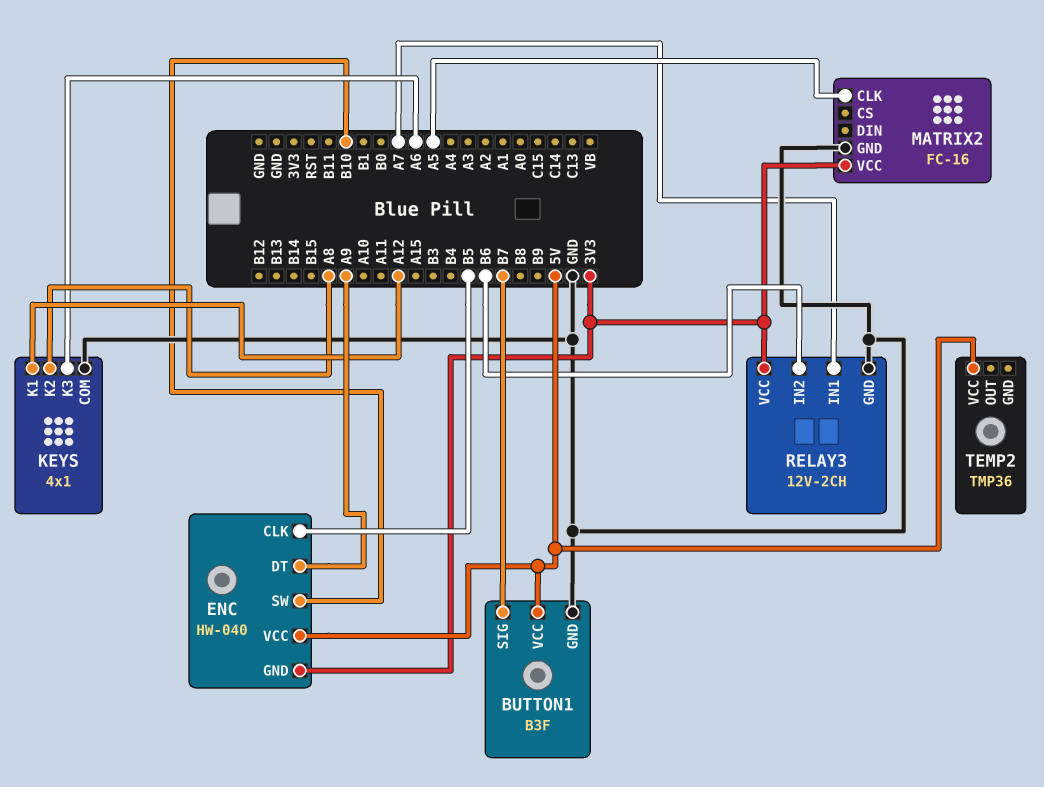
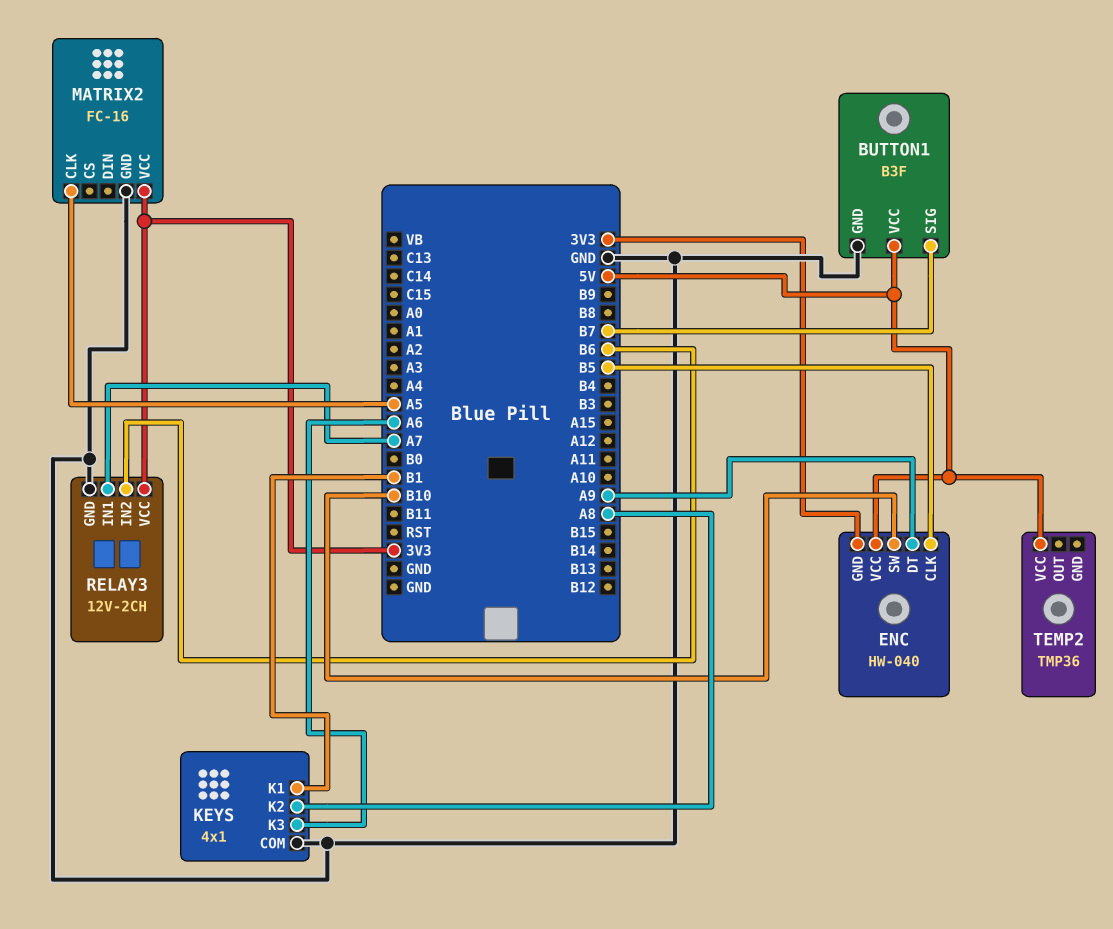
KEYS pin K1: A12 -> B1

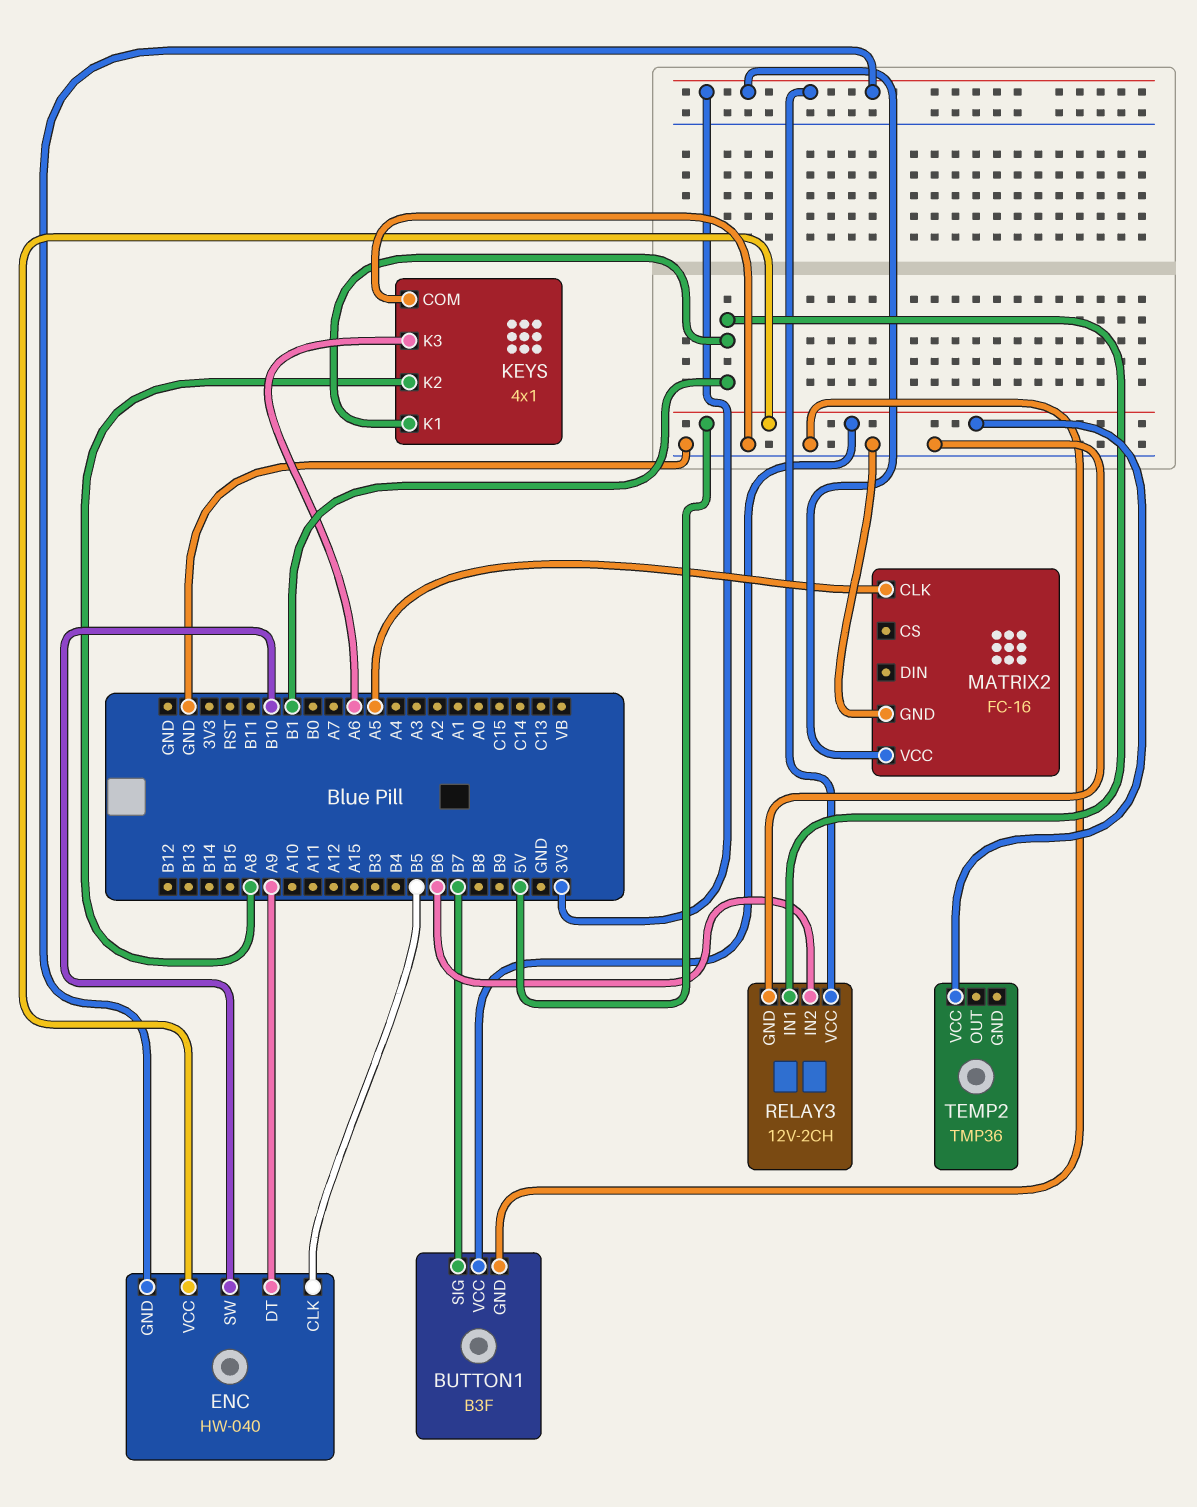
RELAY3 pin IN1: A7 -> B1

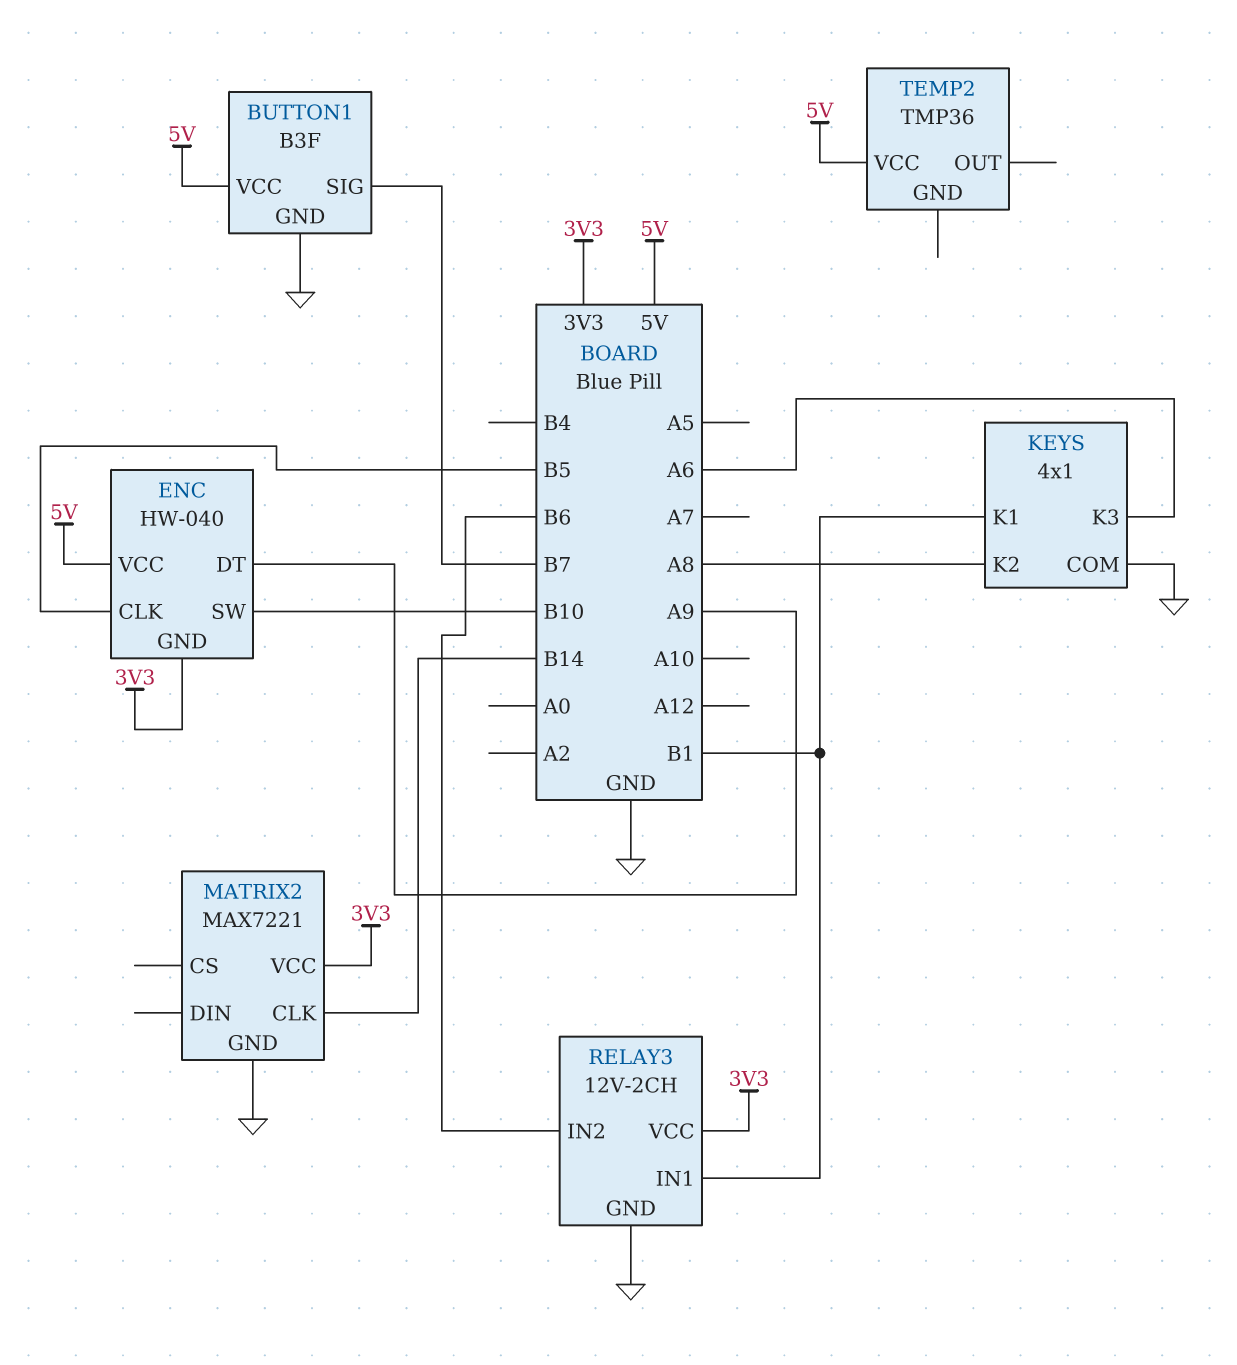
MATRIX2: FC-16 -> MAX7221
MATRIX2 pin CLK: A5 -> B14

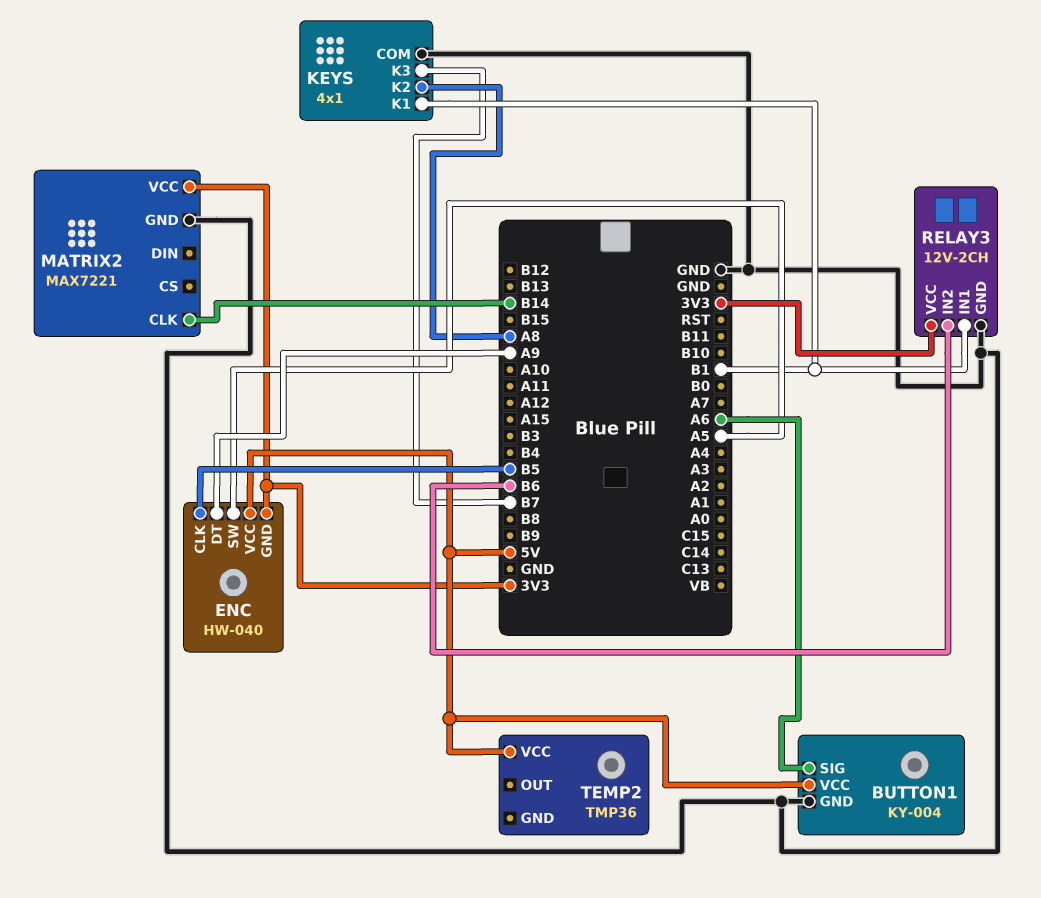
BUTTON1: B3F -> KY-004
BUTTON1 pin SIG: B7 -> A6
ENC pin SW: B10 -> A5
KEYS pin K3: A6 -> B7

